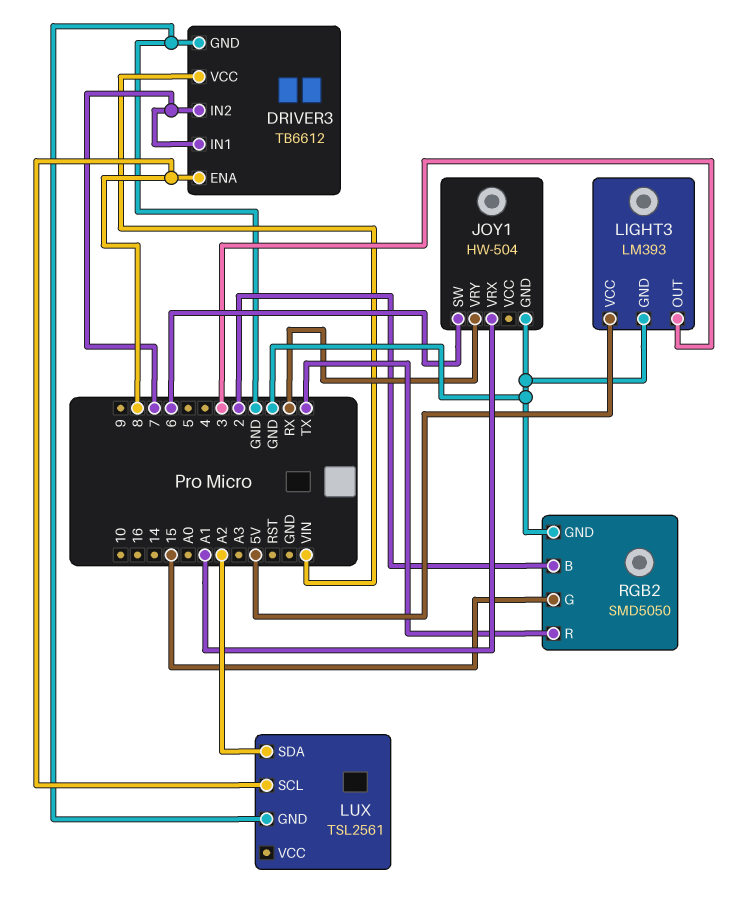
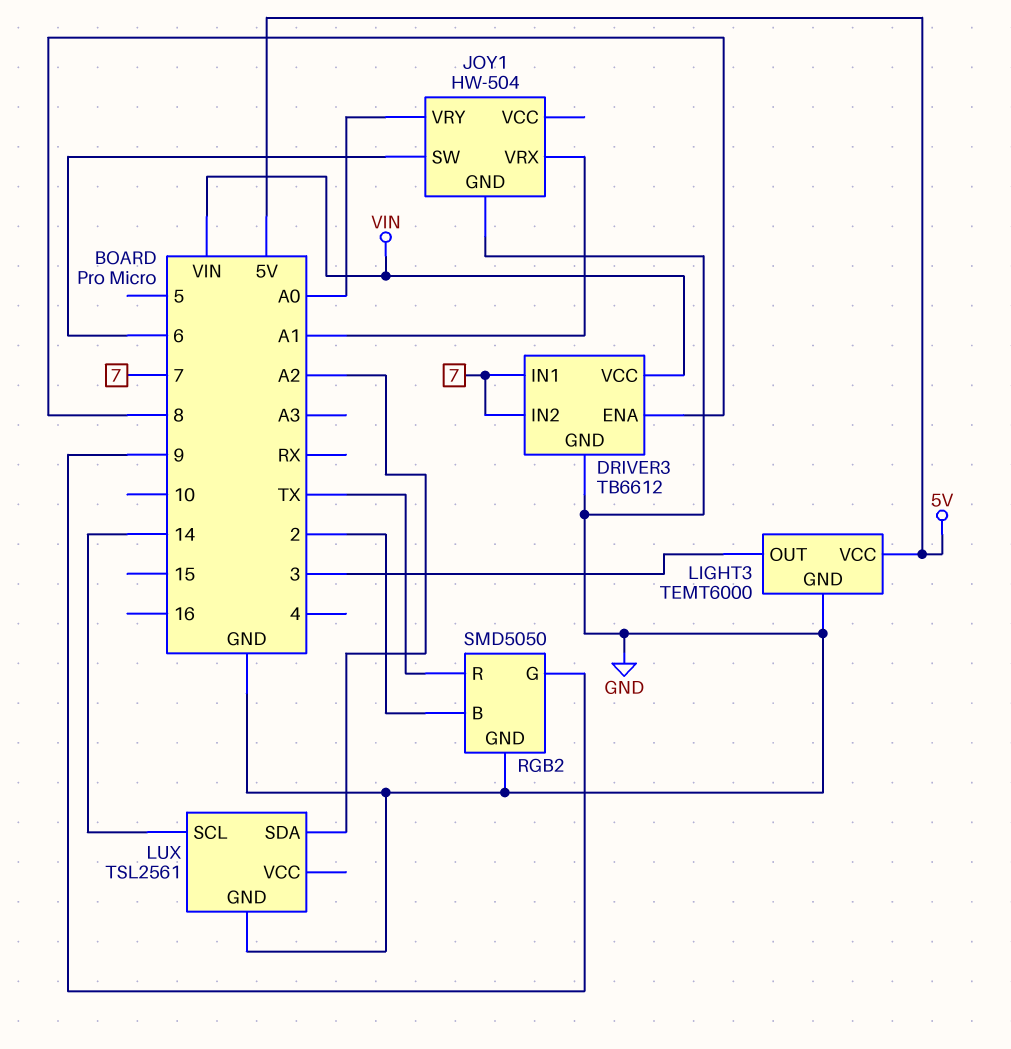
JOY1 pin VRY: RX -> A0
LIGHT3: LM393 -> TEMT6000
LUX pin SCL: 8 -> 14
RGB2 pin G: 15 -> 9

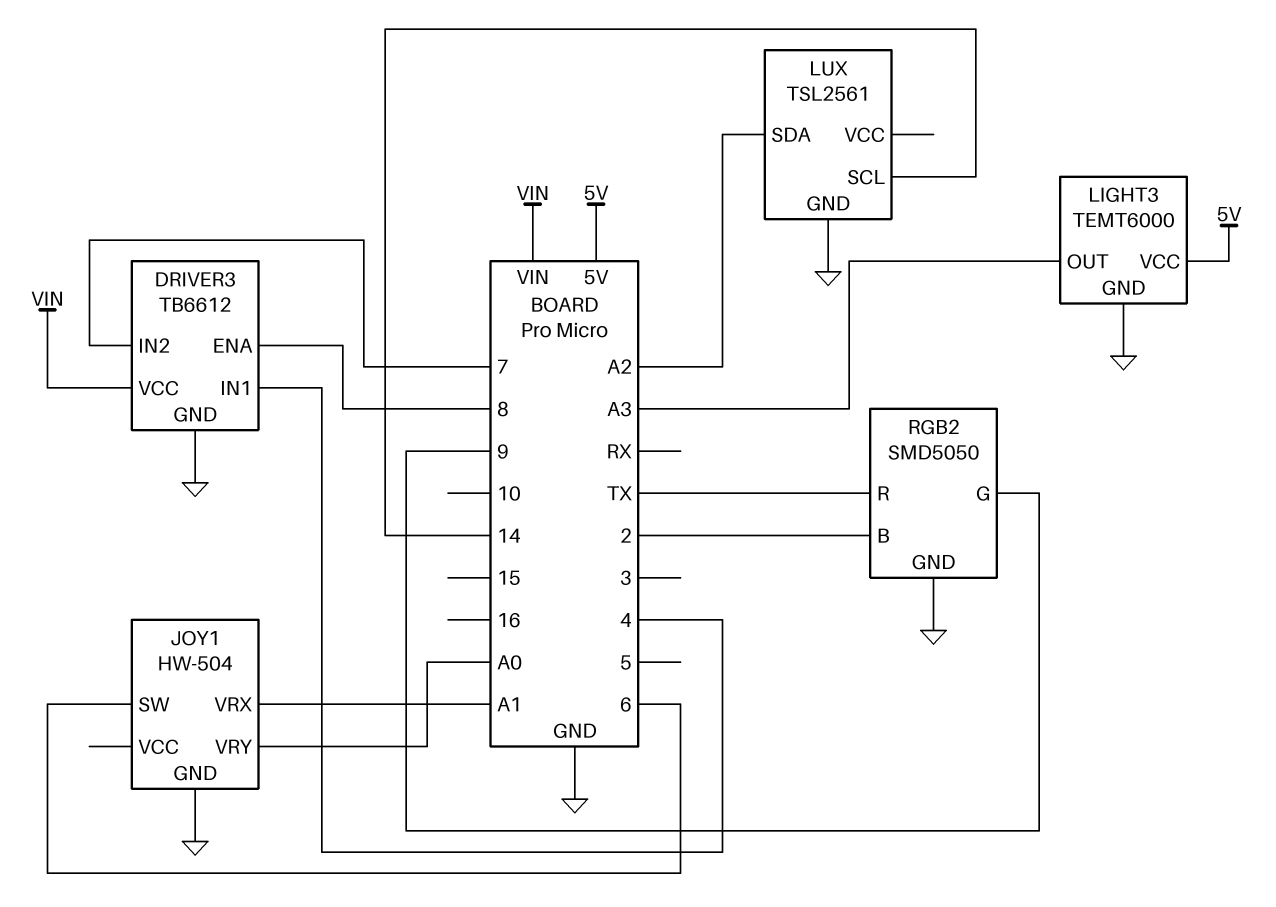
DRIVER3 pin IN1: 7 -> 4
LIGHT3 pin OUT: 3 -> A3

